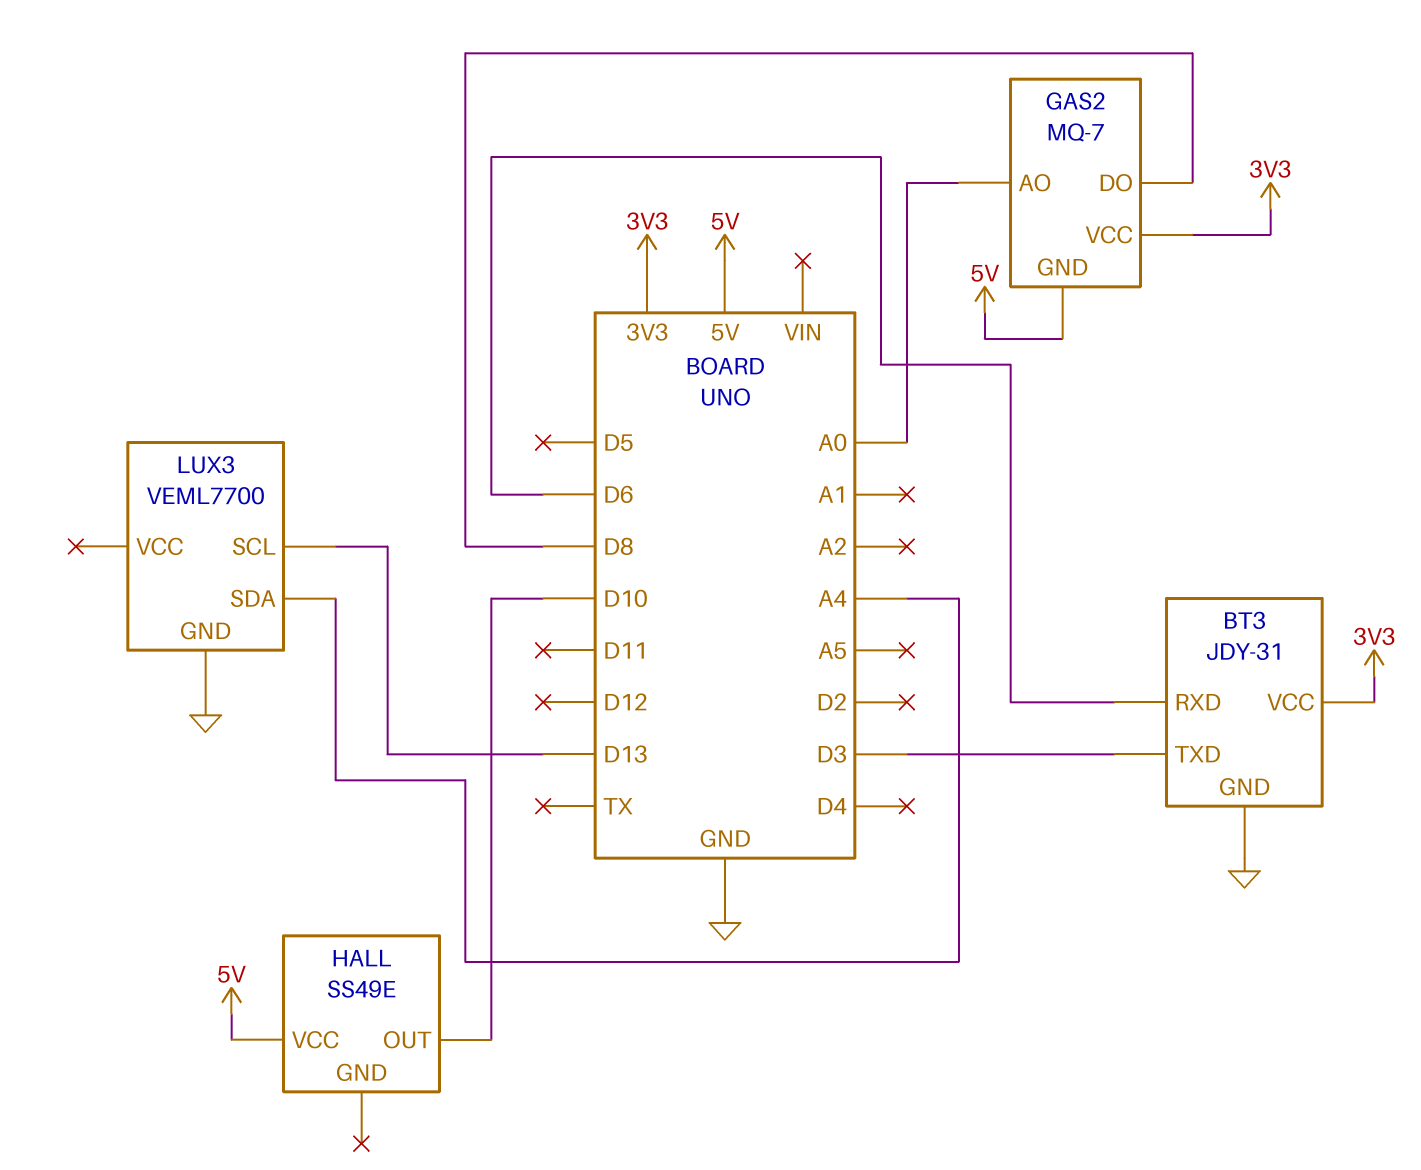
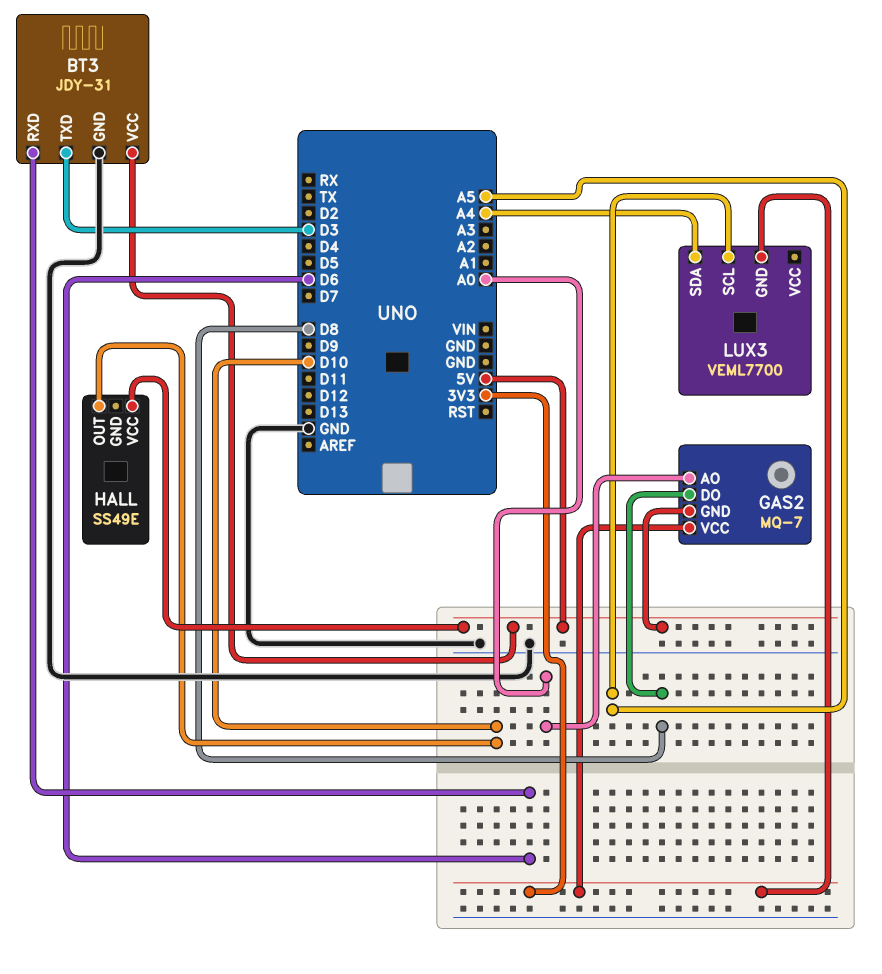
BT3 pin VCC: 3V3 -> 5V
LUX3 pin GND: GND -> 3V3
LUX3 pin SCL: D13 -> A5

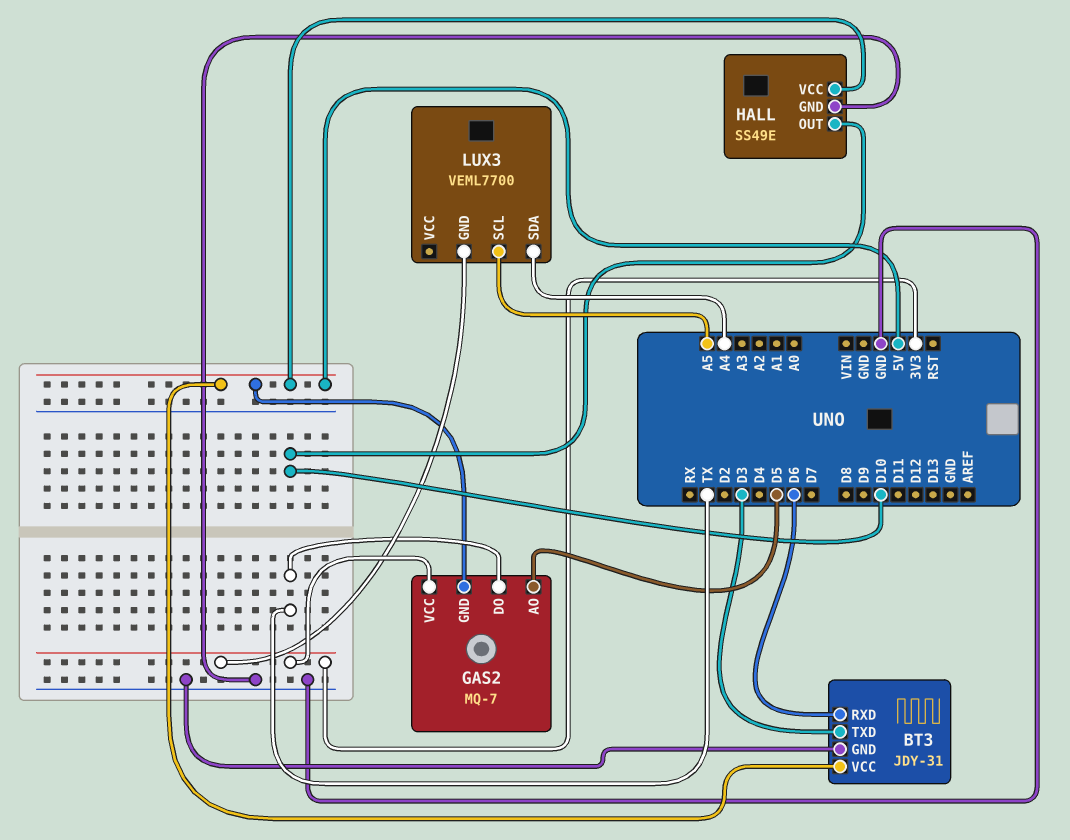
GAS2 pin AO: A0 -> D5
GAS2 pin DO: D8 -> TX
HALL pin GND: none -> GND

